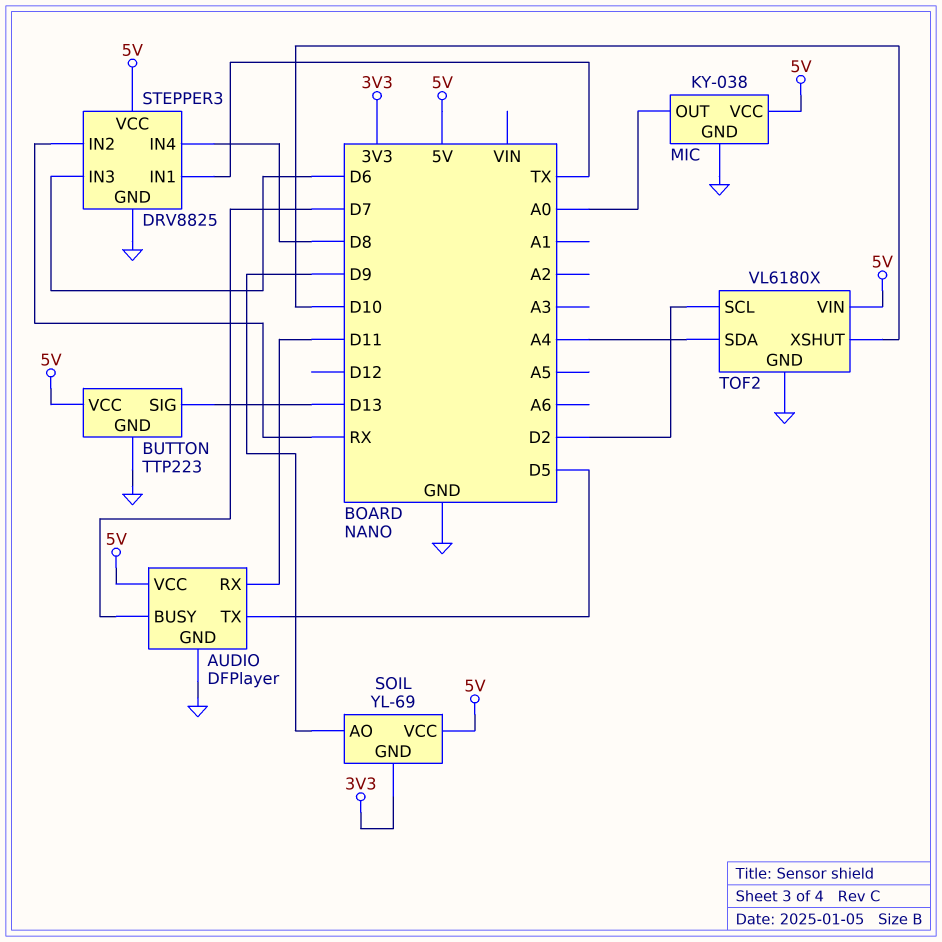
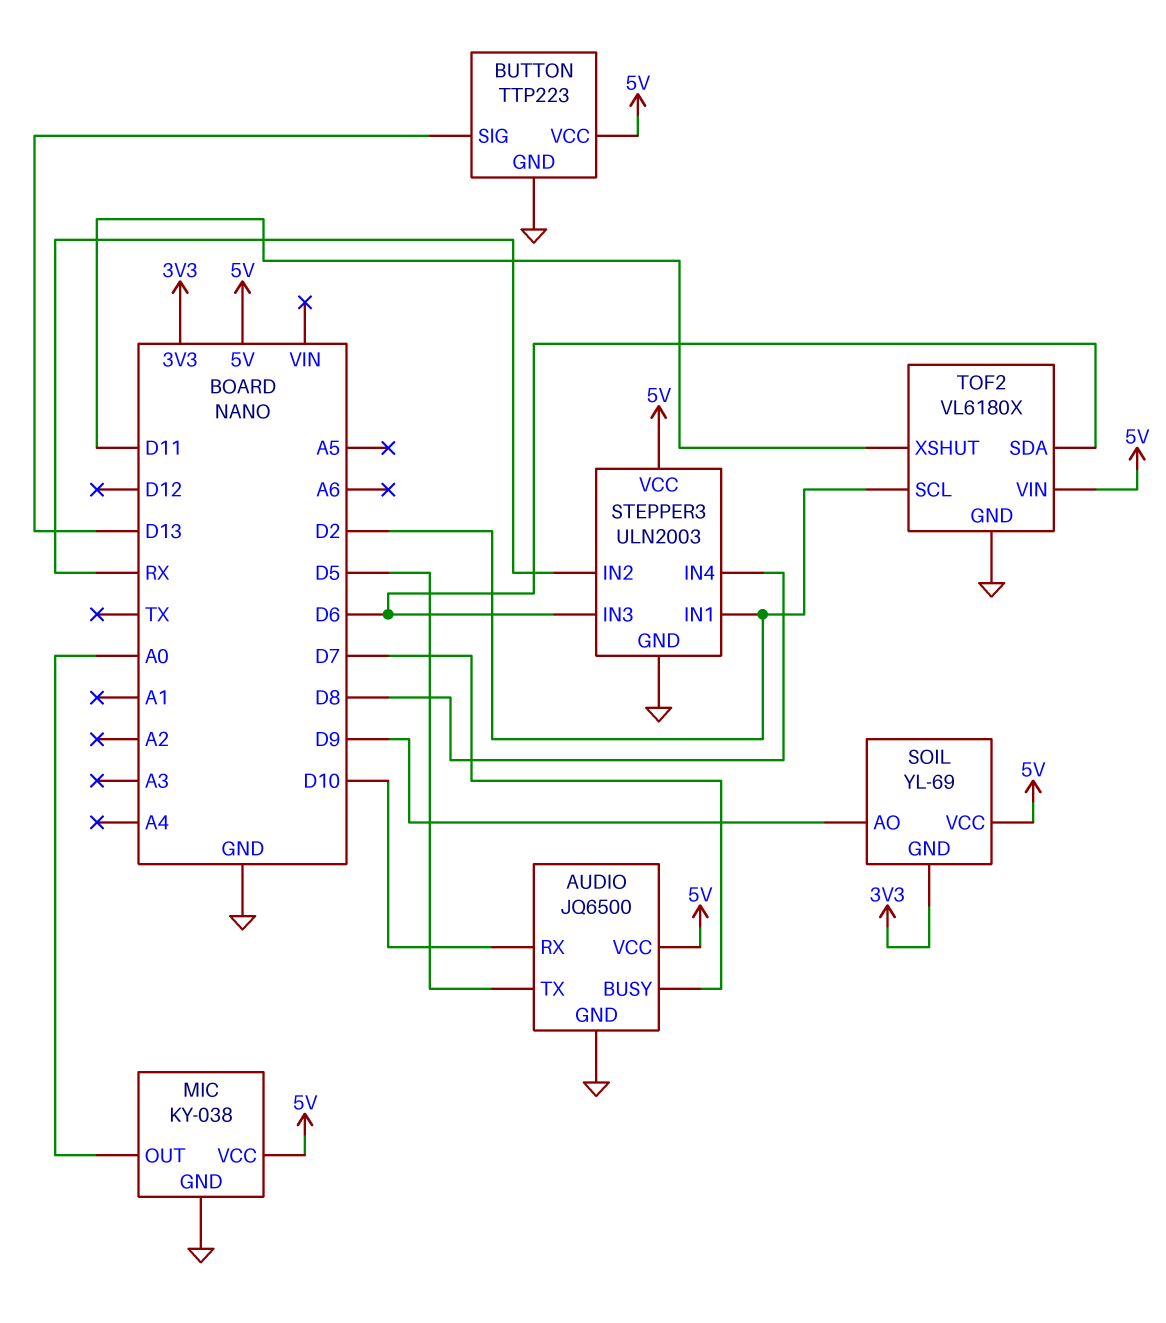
AUDIO: DFPlayer -> JQ6500
AUDIO pin RX: D11 -> D10
STEPPER3: DRV8825 -> ULN2003
STEPPER3 pin IN1: TX -> D2
TOF2 pin SDA: A4 -> D6
TOF2 pin XSHUT: D10 -> D11

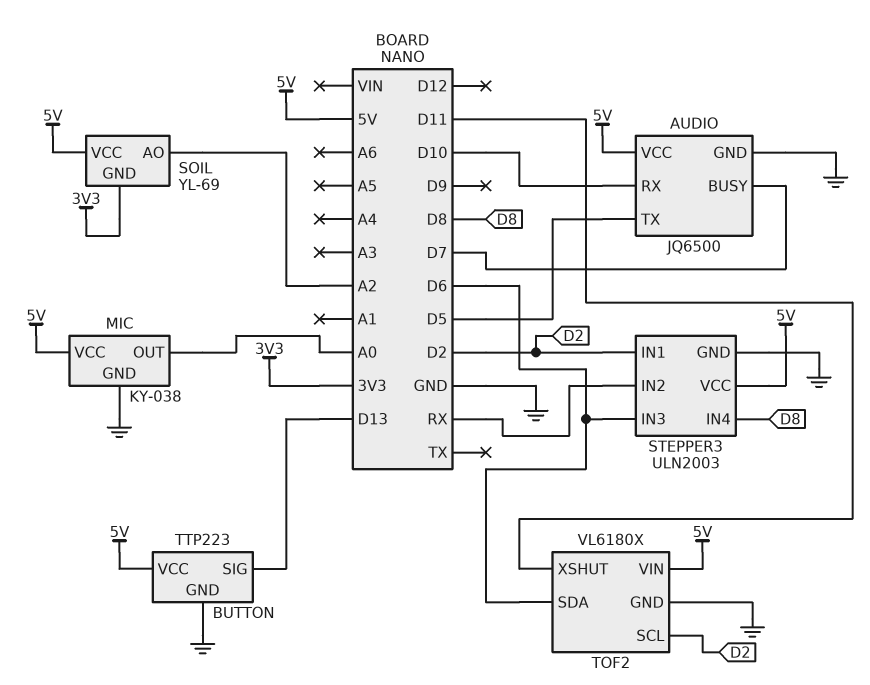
SOIL pin AO: D9 -> A2

